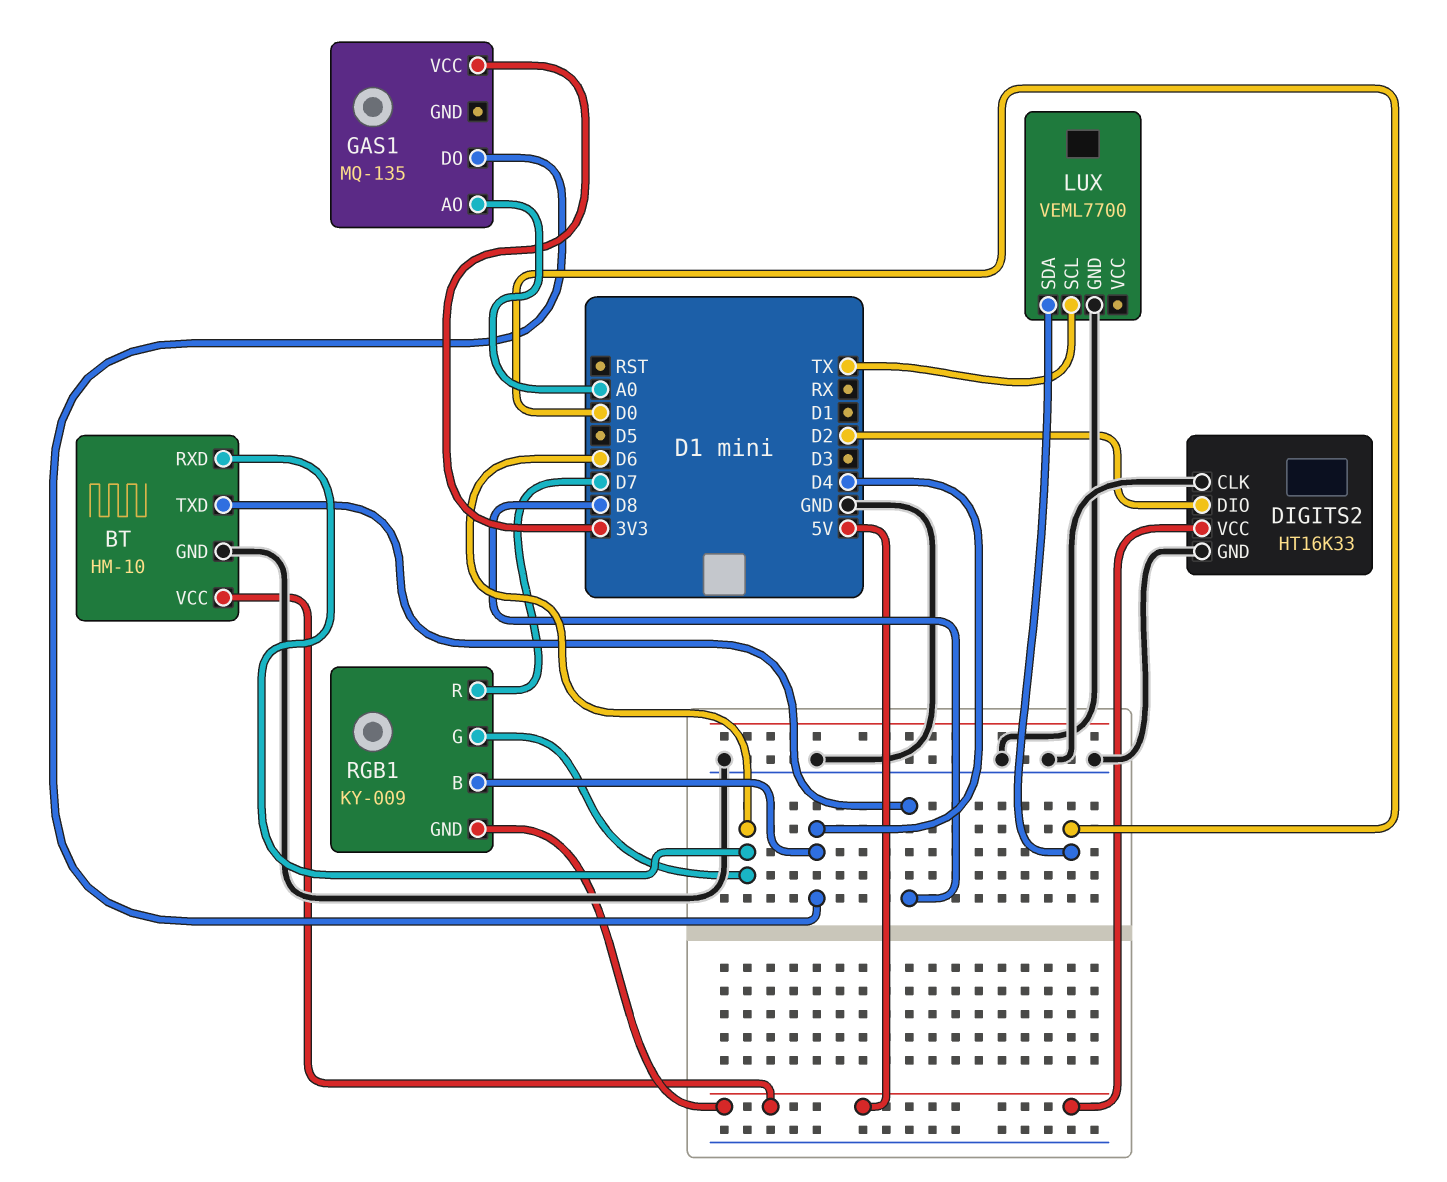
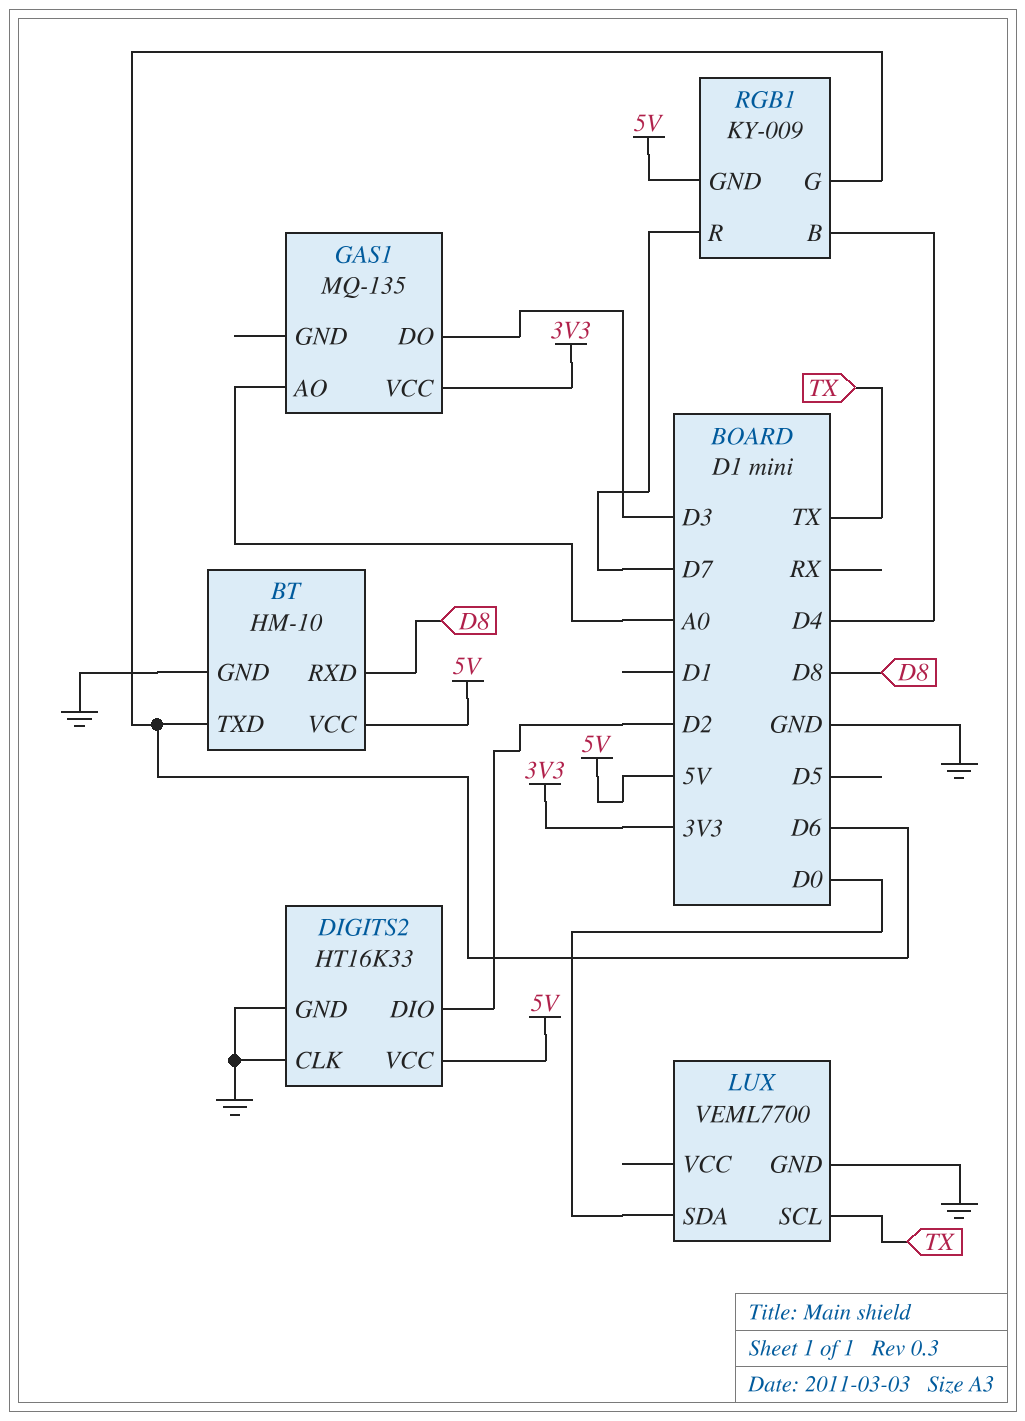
BT pin RXD: D6 -> D8
BT pin TXD: D8 -> D6
GAS1 pin DO: D4 -> D3

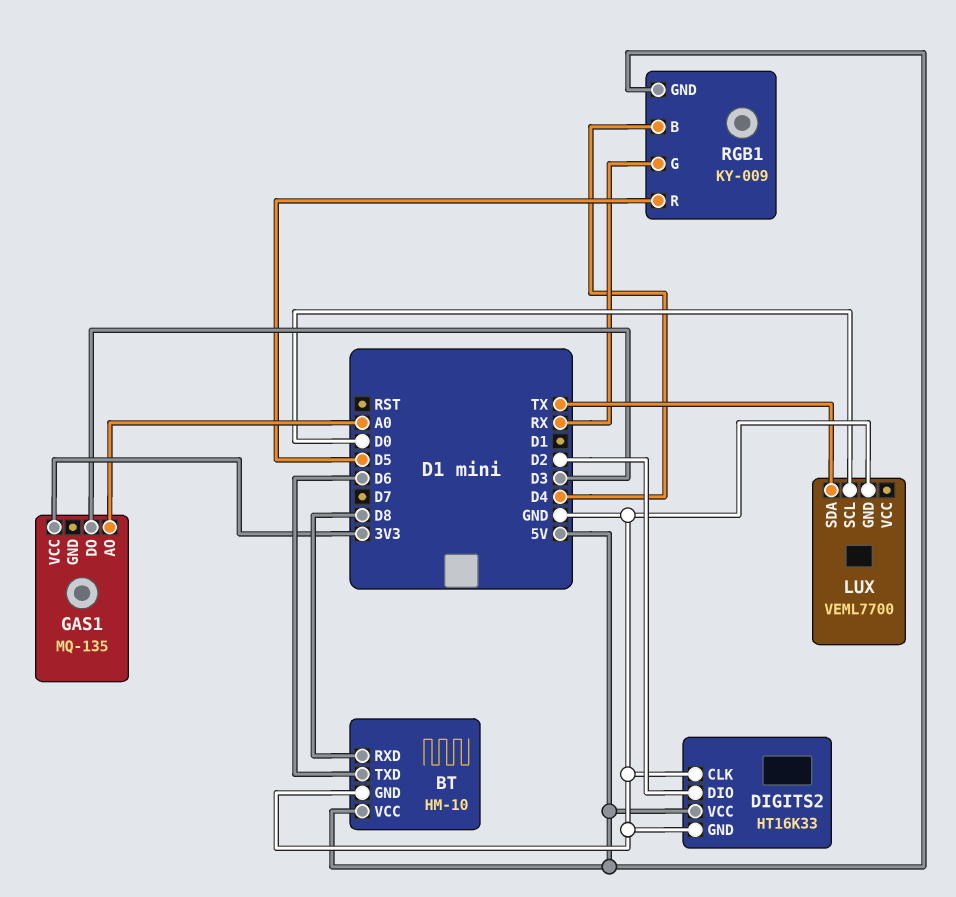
LUX pin SCL: TX -> D0
LUX pin SDA: D0 -> TX
RGB1 pin G: D6 -> RX
RGB1 pin R: D7 -> D5

